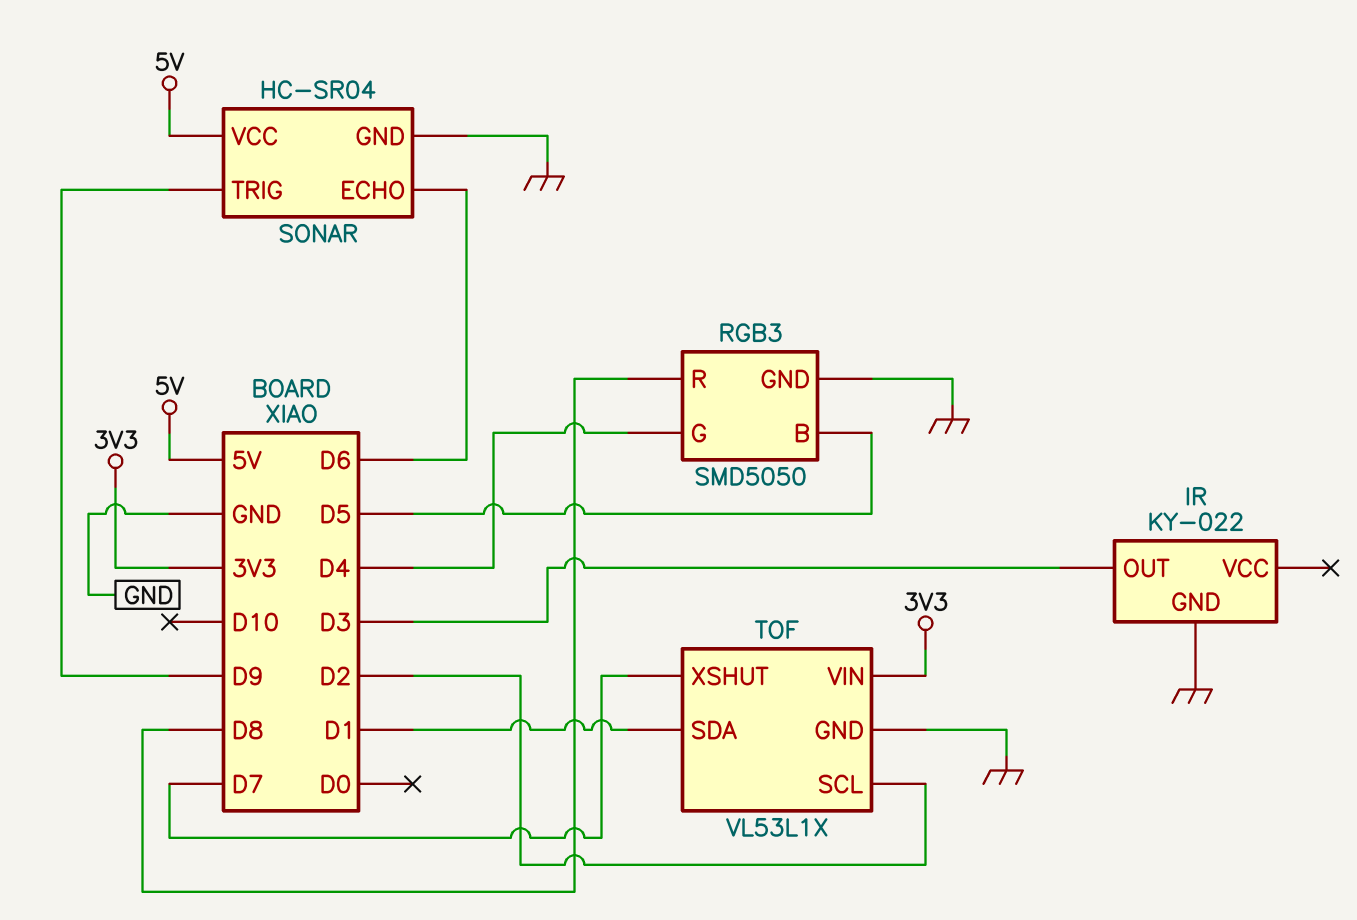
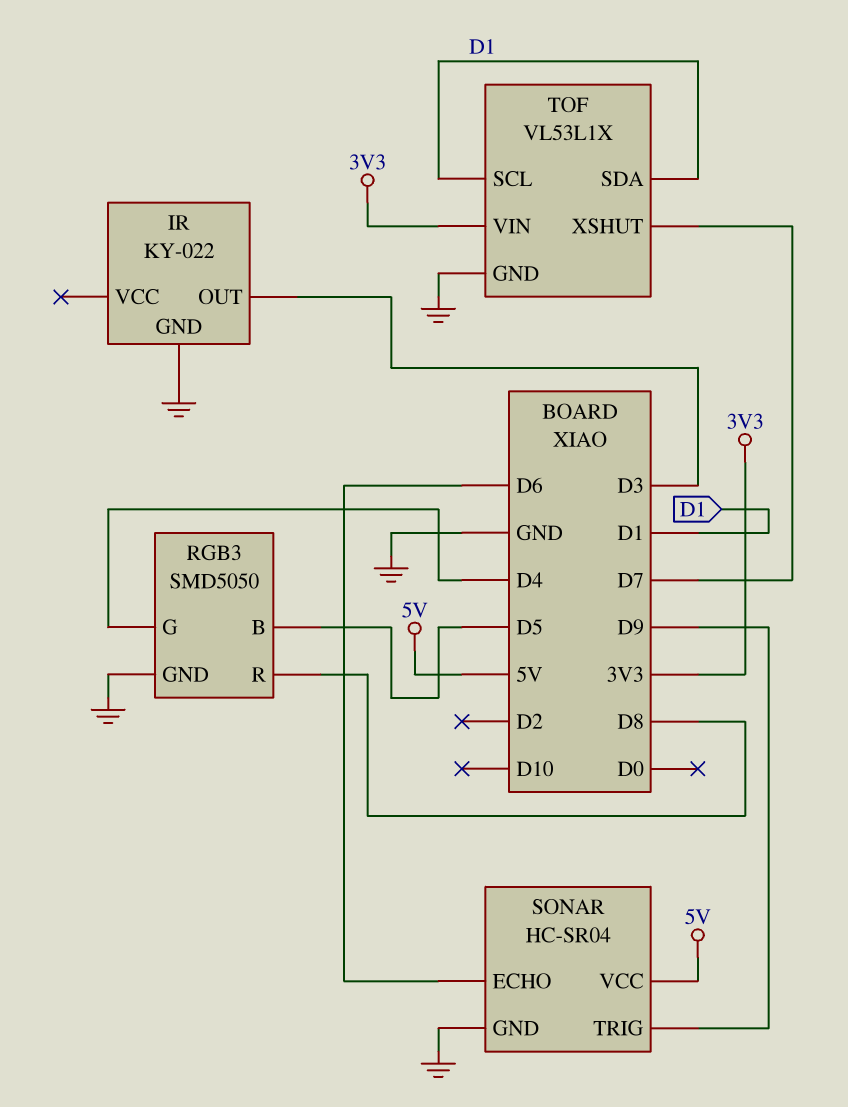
TOF pin SCL: D2 -> D1

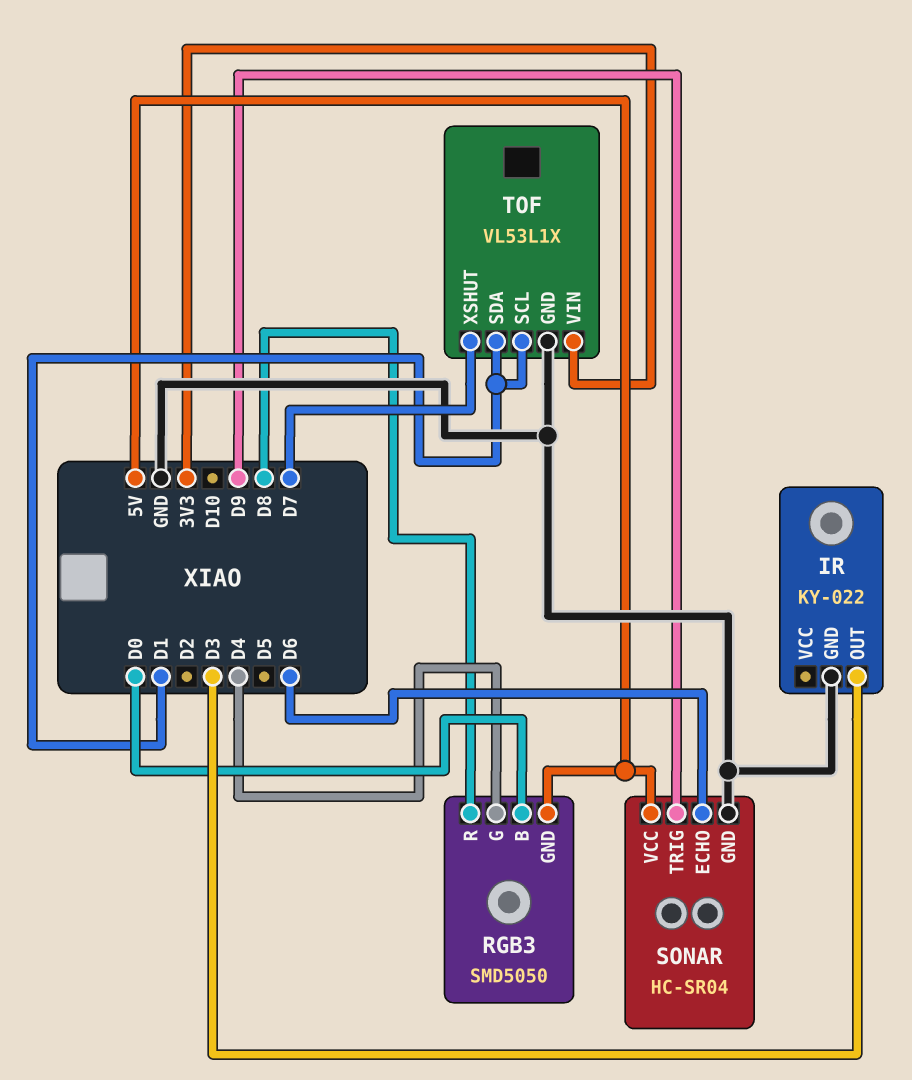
RGB3 pin B: D5 -> D0
RGB3 pin GND: GND -> 5V

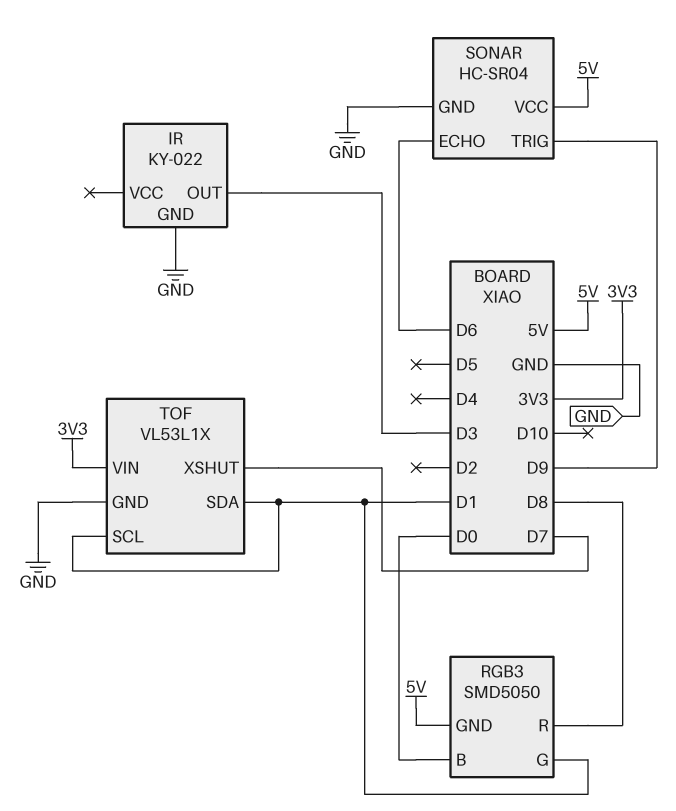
RGB3 pin G: D4 -> D1

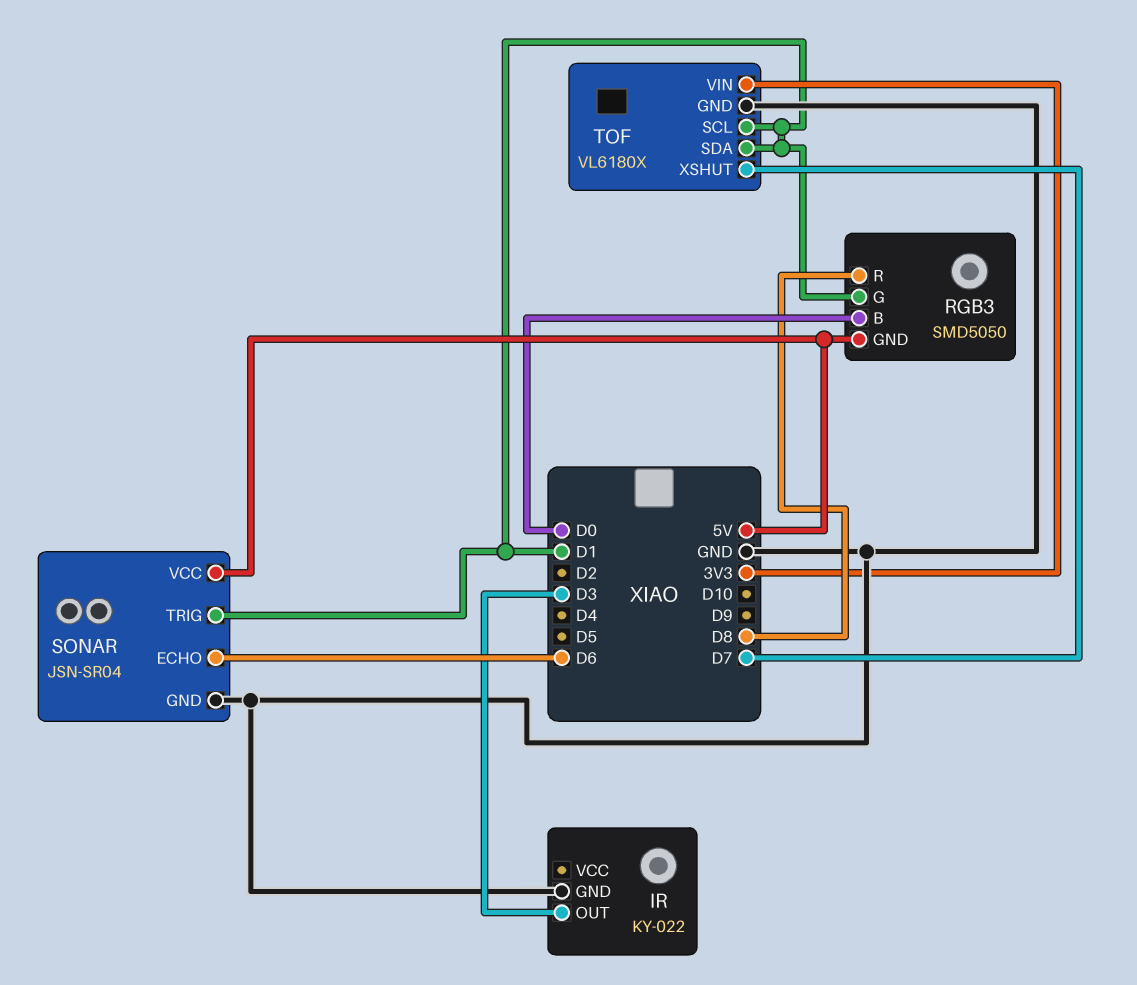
SONAR: HC-SR04 -> JSN-SR04
SONAR pin TRIG: D9 -> D1
TOF: VL53L1X -> VL6180X

